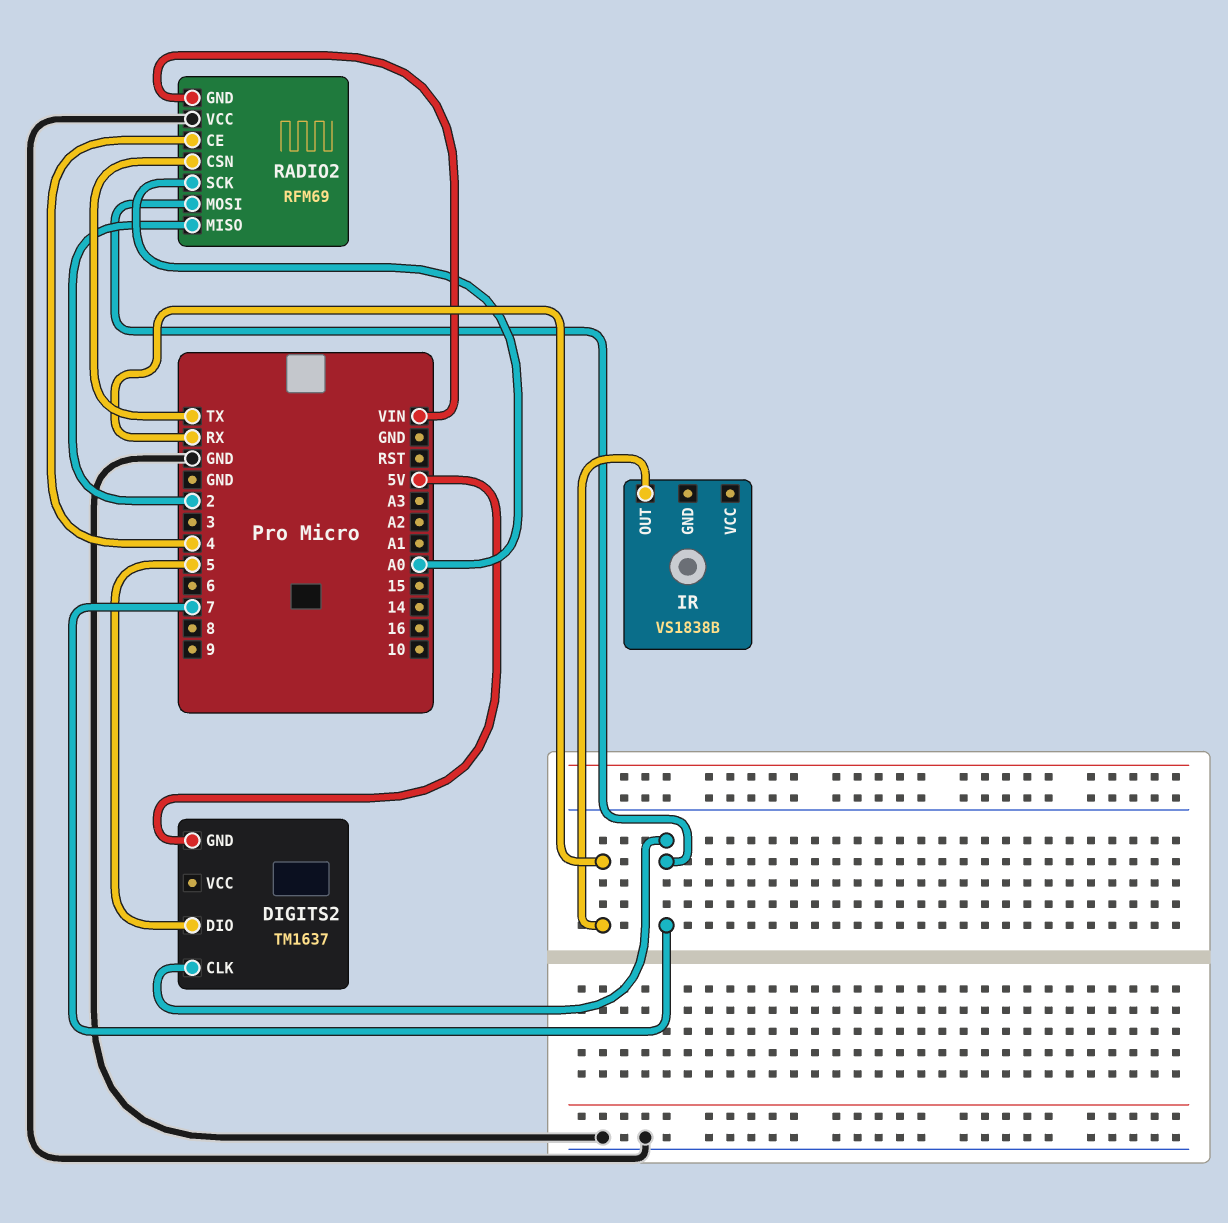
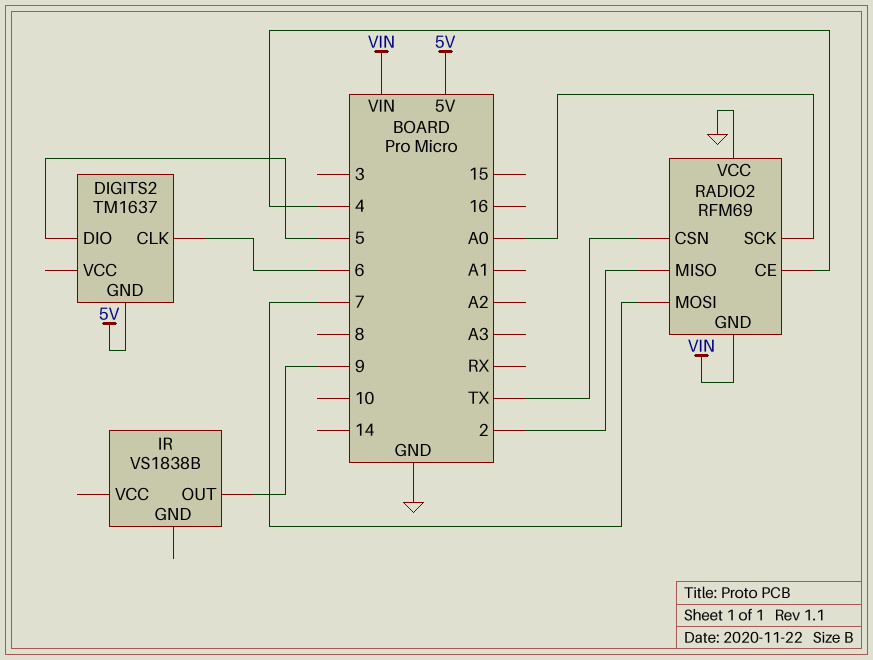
DIGITS2 pin CLK: 7 -> 6
IR pin OUT: RX -> 9

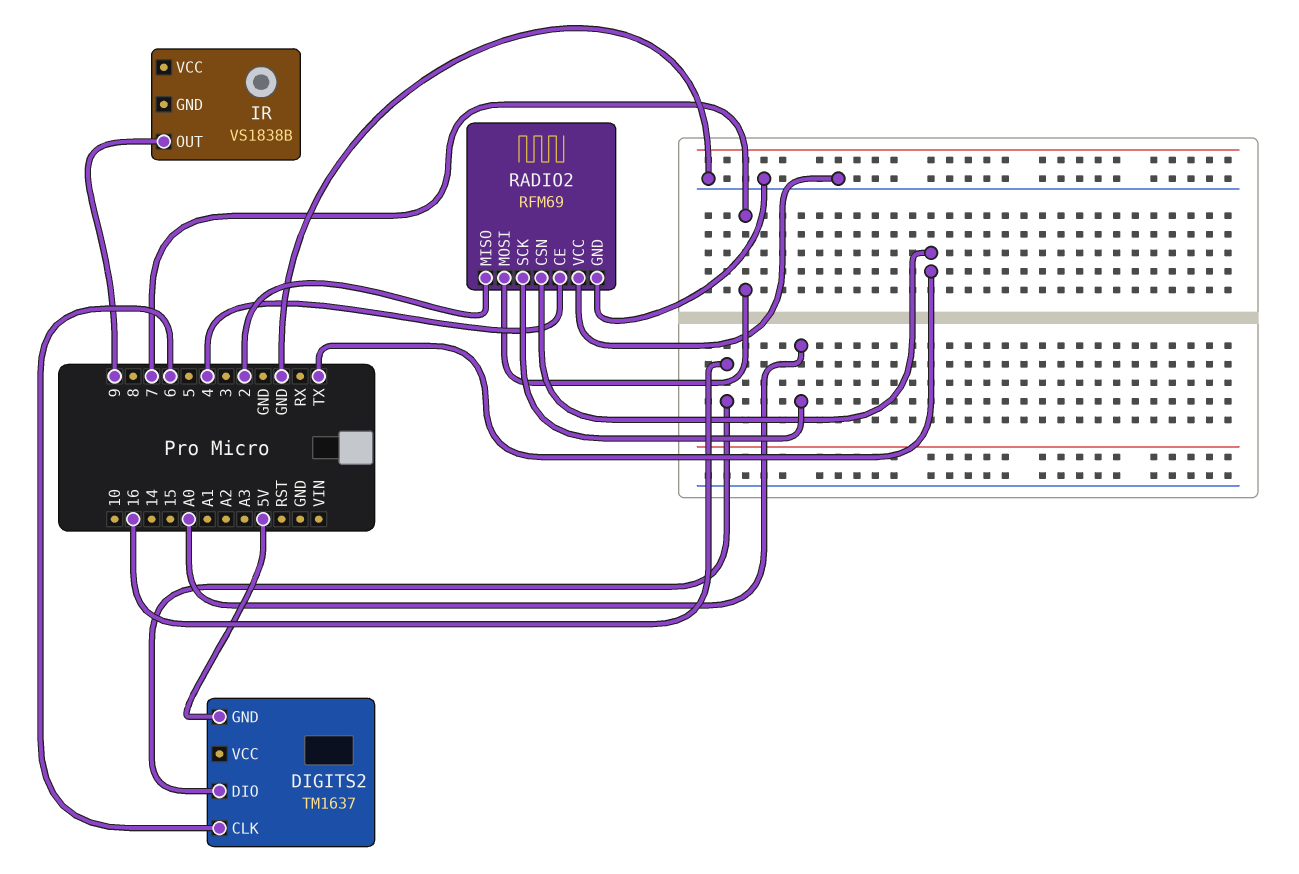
DIGITS2 pin DIO: 5 -> 16
RADIO2 pin GND: VIN -> GND

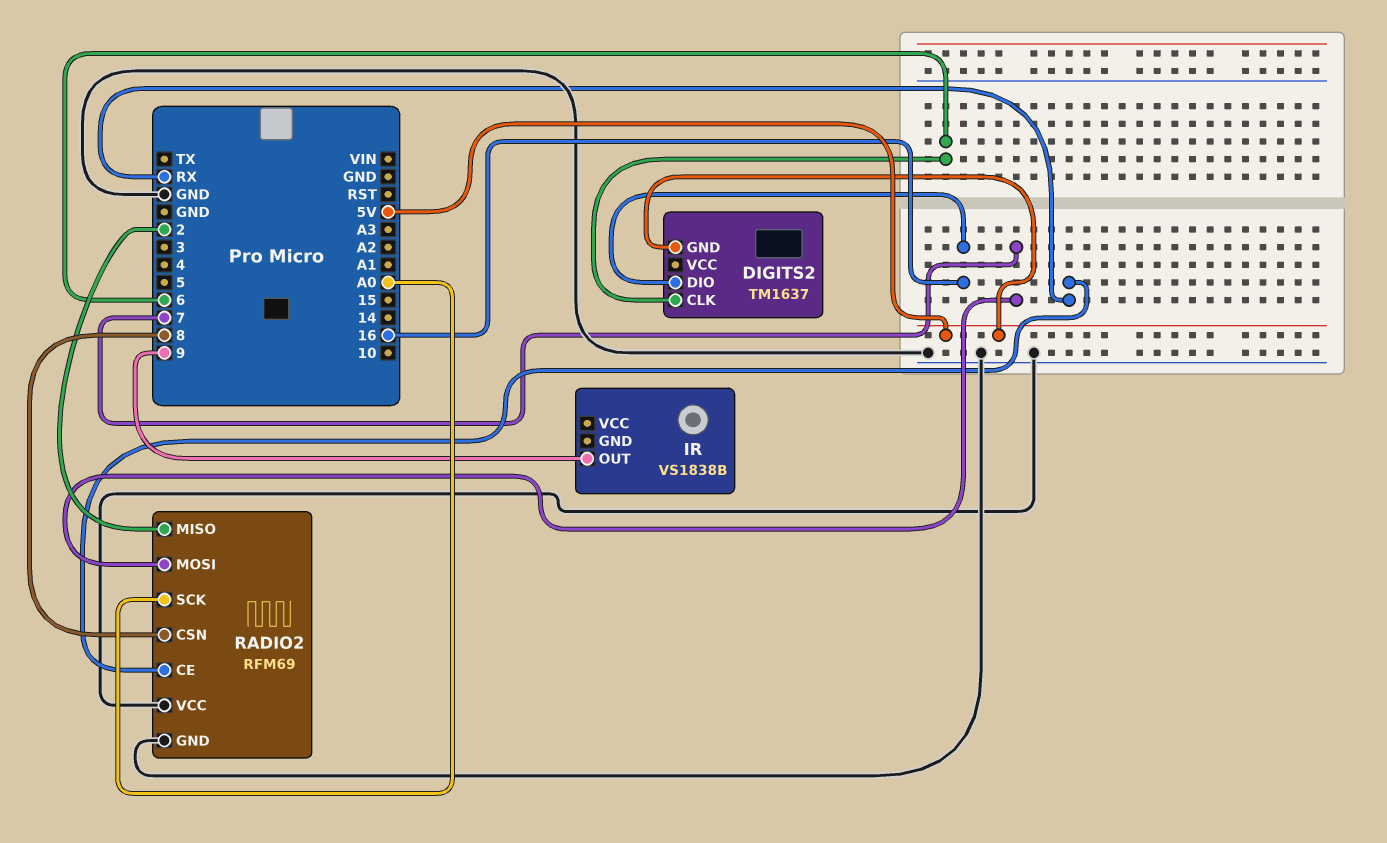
RADIO2 pin CE: 4 -> RX
RADIO2 pin CSN: TX -> 8

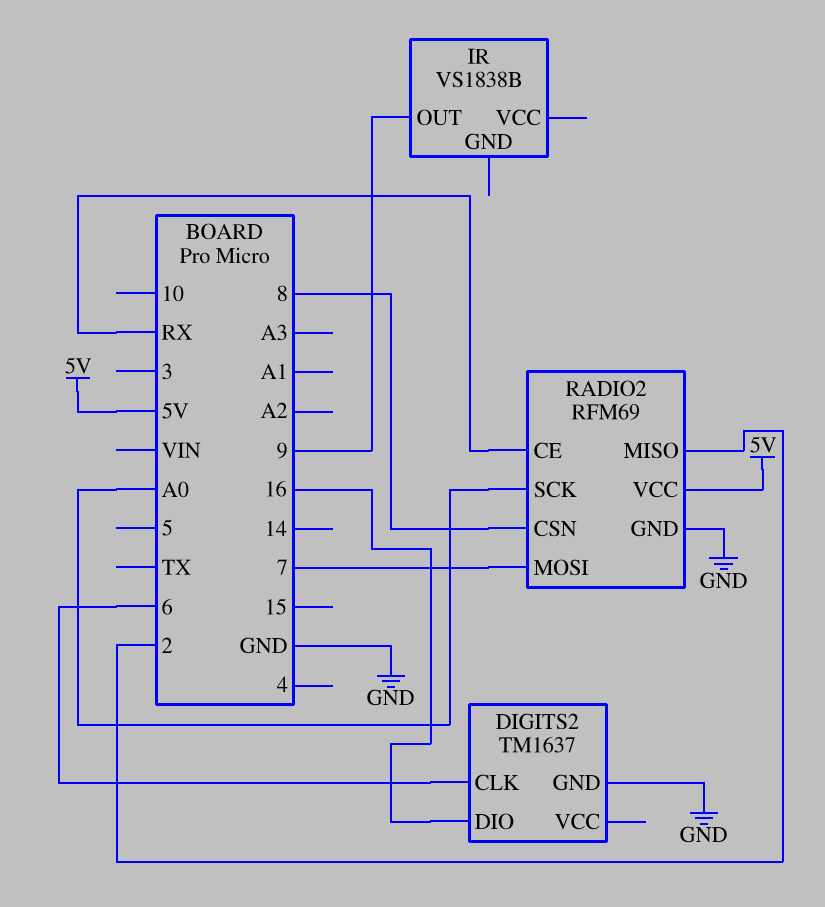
DIGITS2 pin GND: 5V -> GND
RADIO2 pin VCC: GND -> 5V

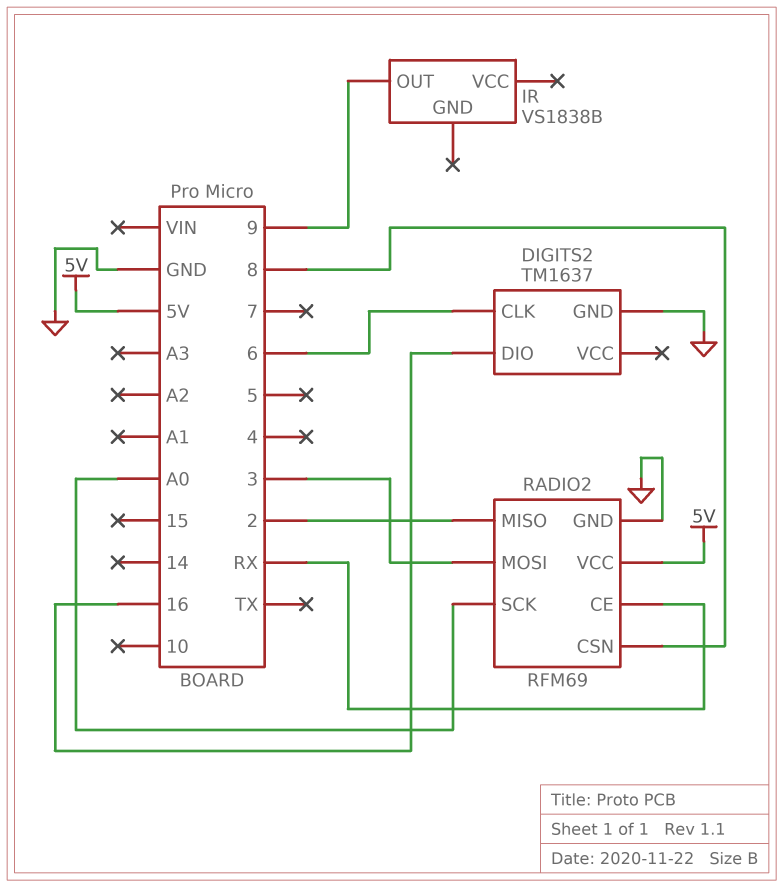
RADIO2 pin MOSI: 7 -> 3

